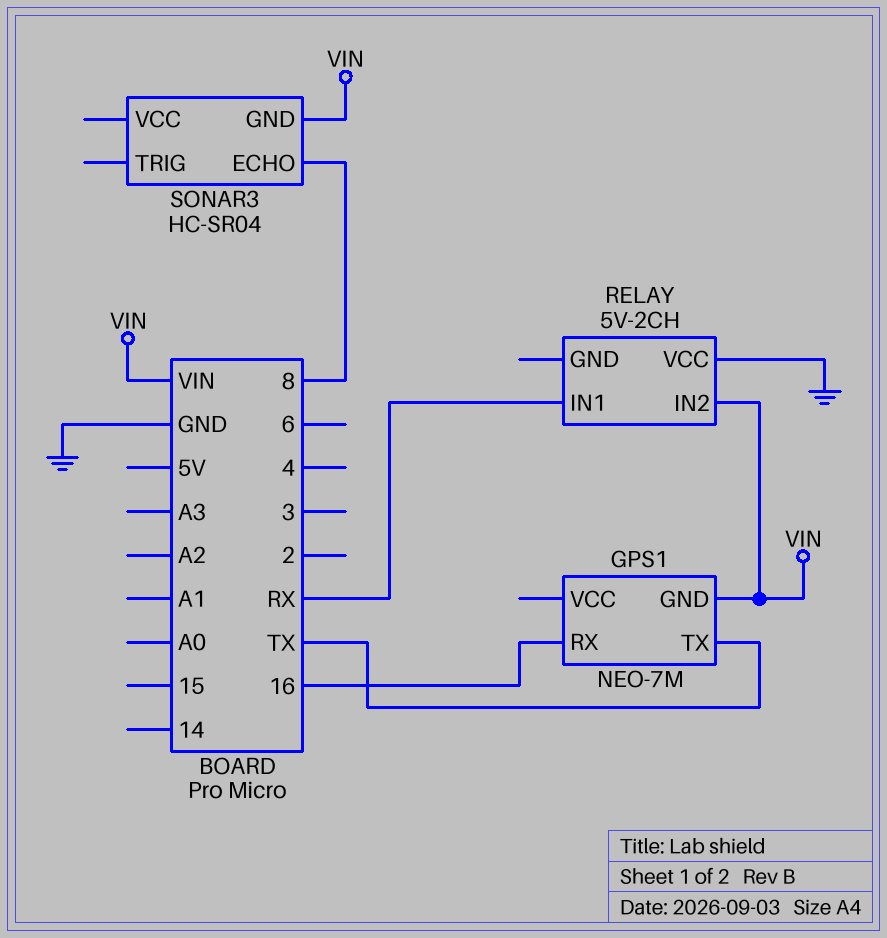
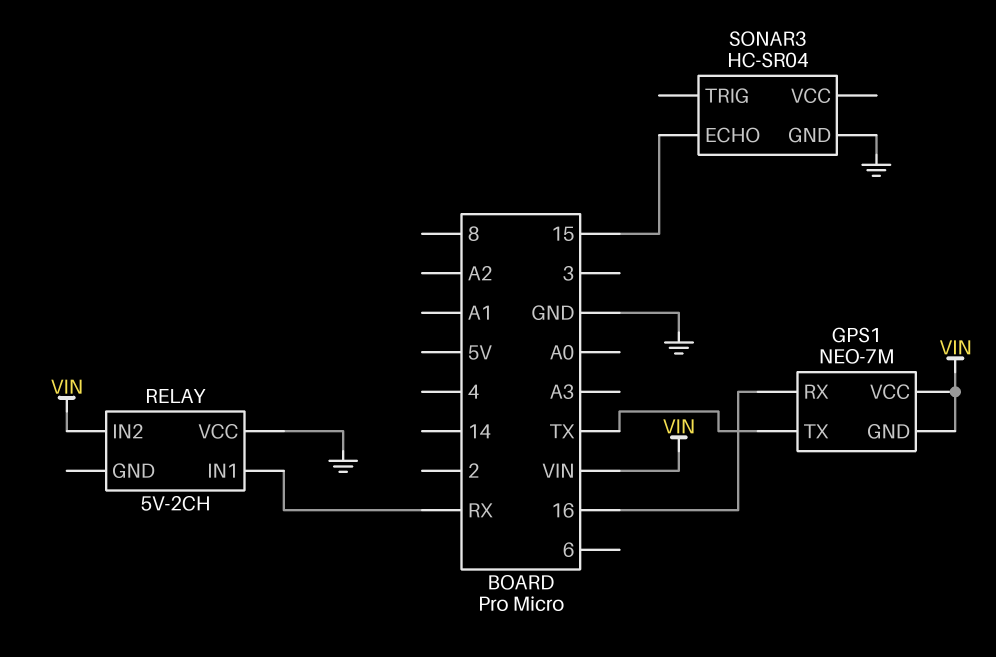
GPS1 pin VCC: none -> VIN
SONAR3 pin ECHO: 8 -> 15
SONAR3 pin GND: VIN -> GND

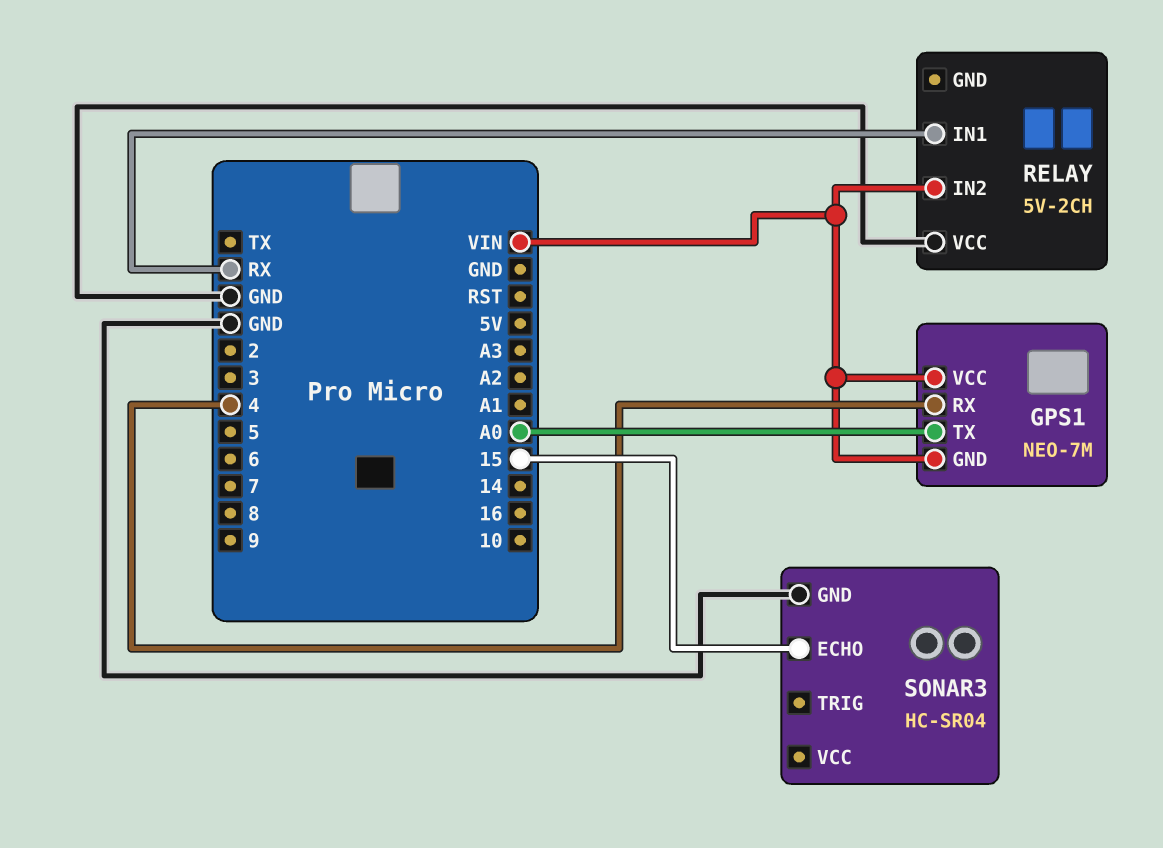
GPS1 pin RX: 16 -> 4
GPS1 pin TX: TX -> A0

